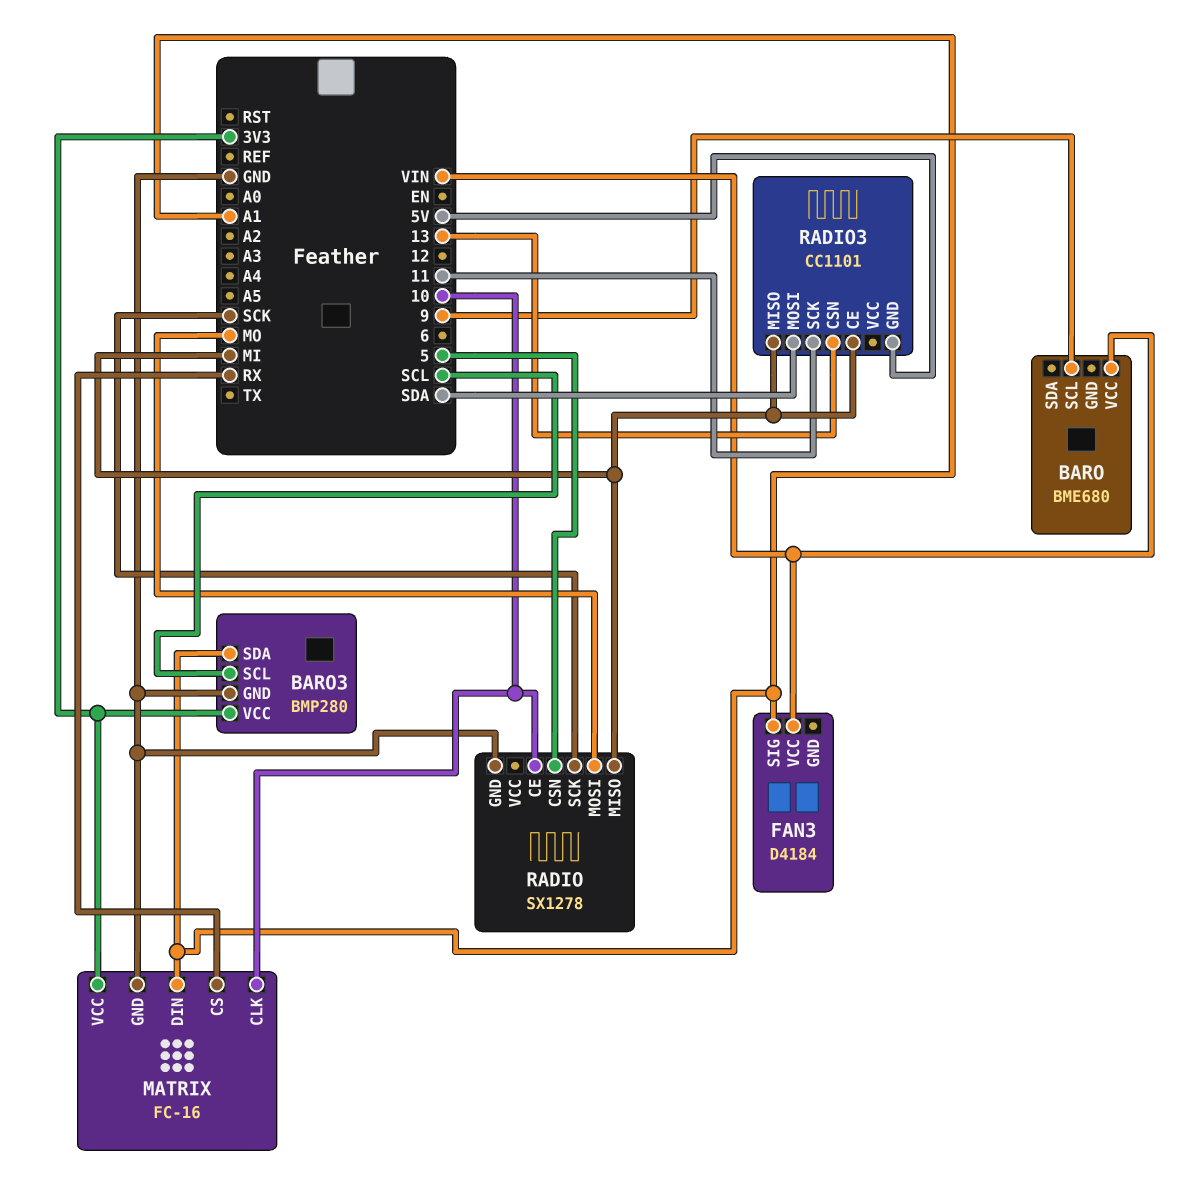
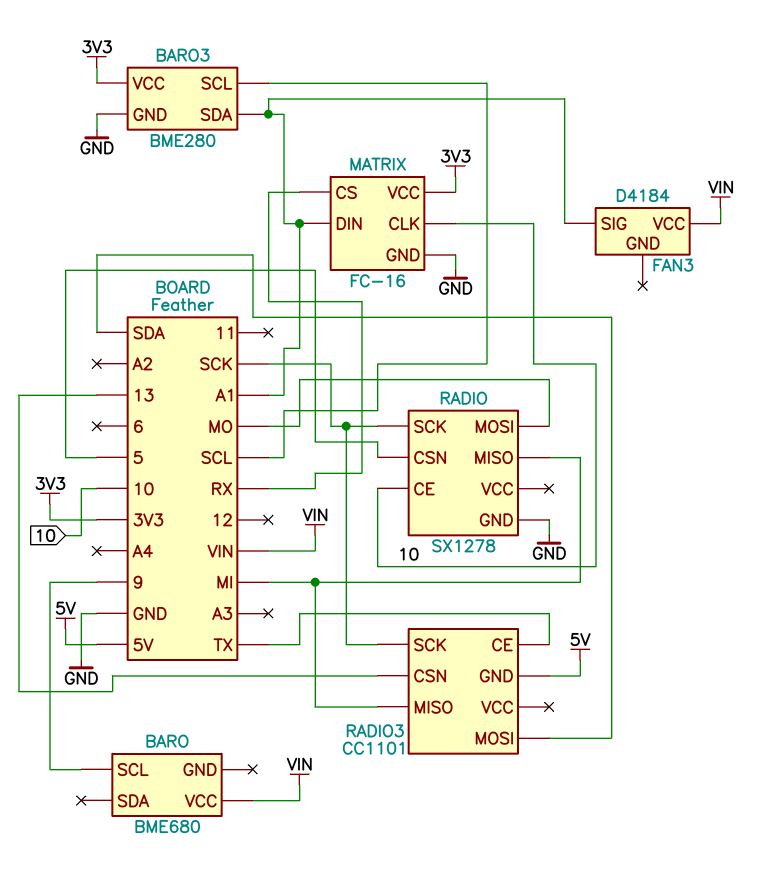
BARO3: BMP280 -> BME280
RADIO3 pin CE: MI -> TX
RADIO3 pin SCK: 11 -> SCK

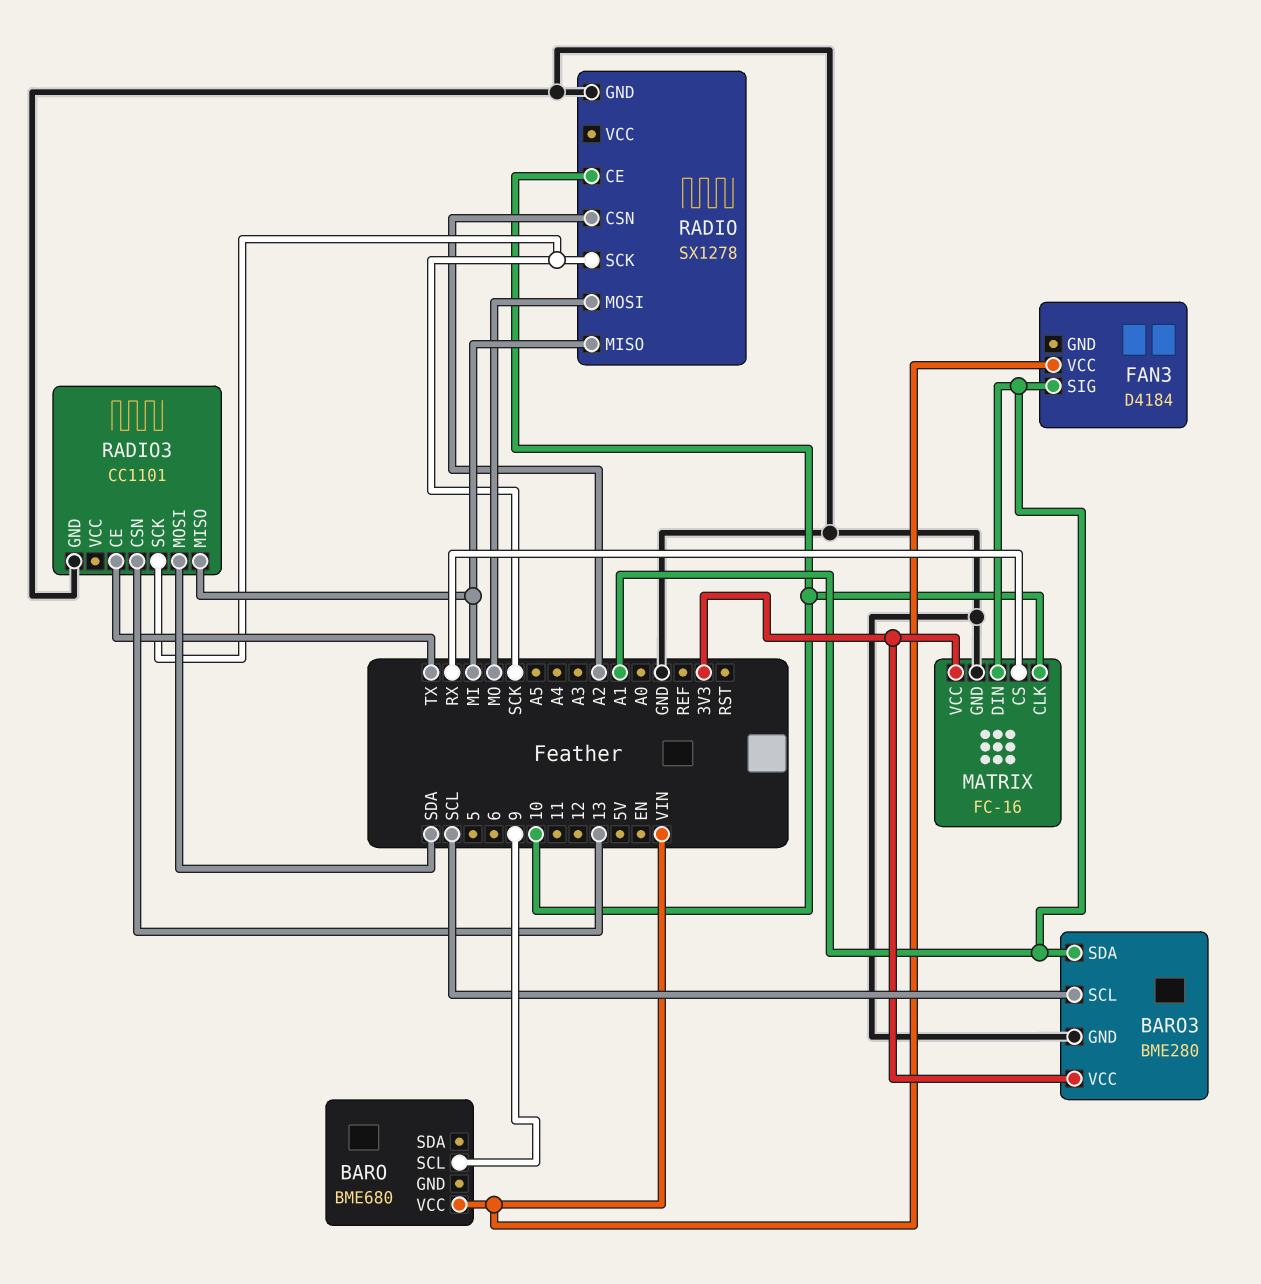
RADIO pin CSN: 5 -> A2
RADIO3 pin GND: 5V -> GND

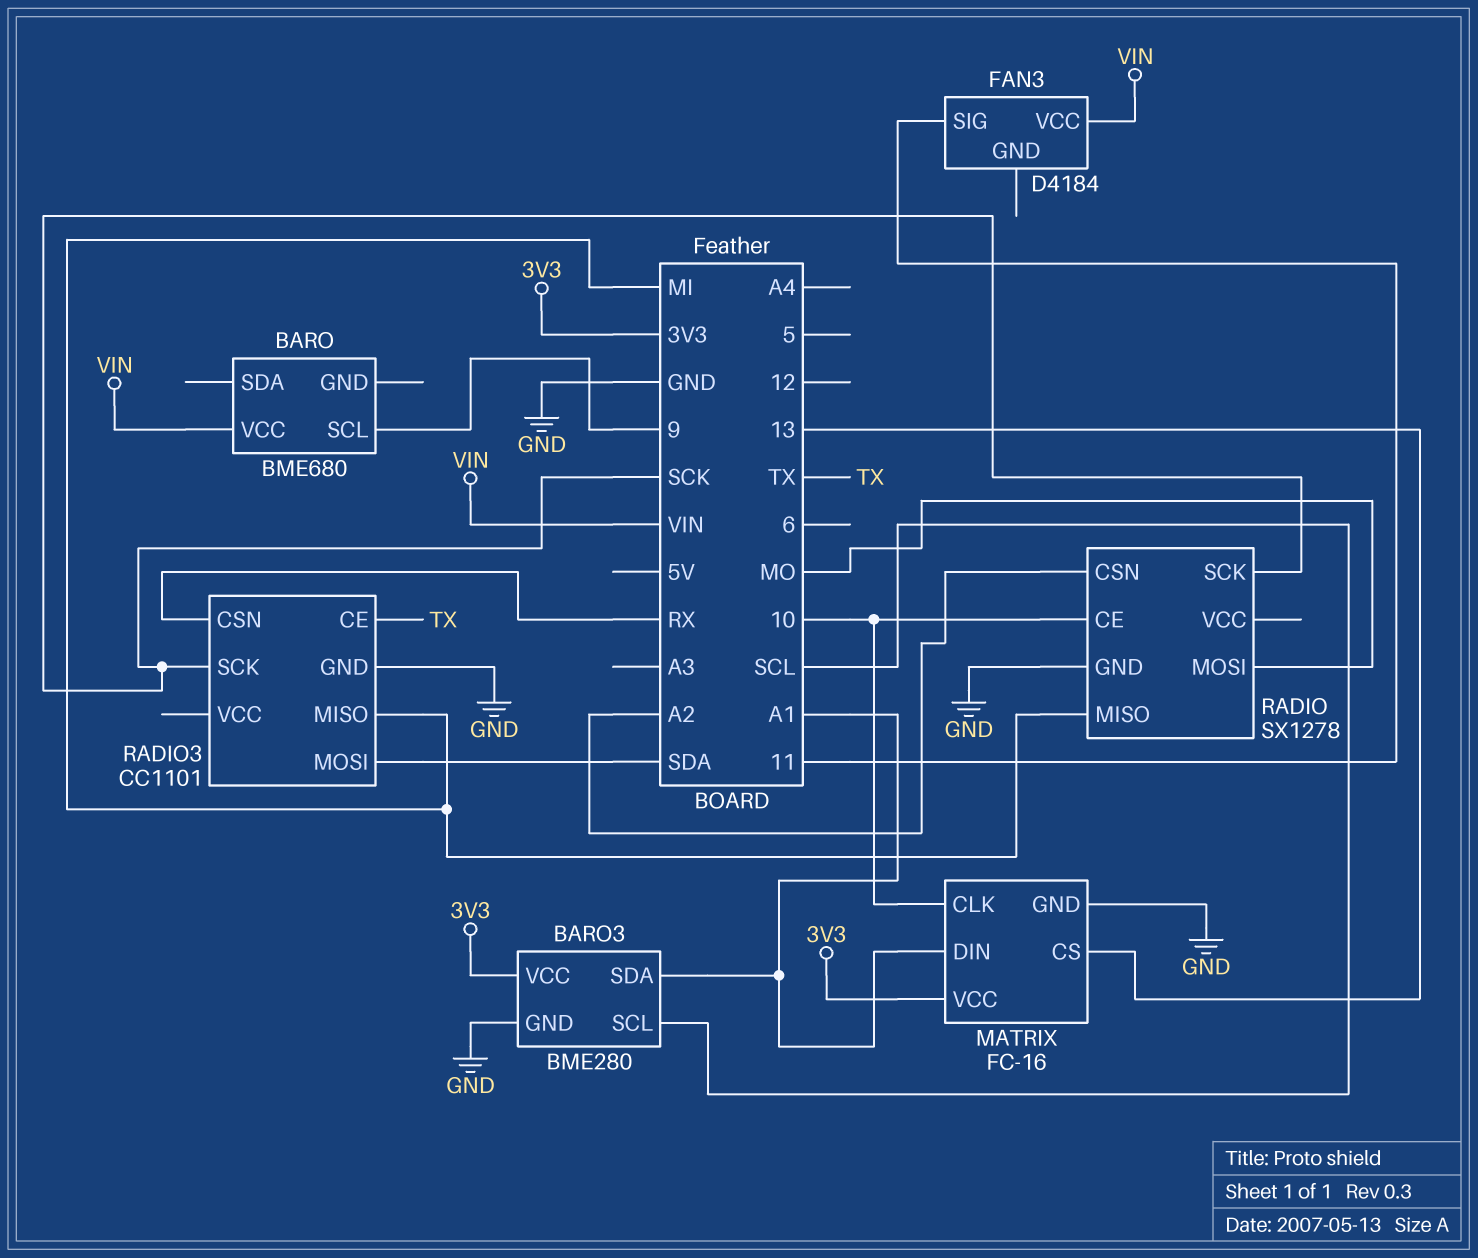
FAN3 pin SIG: A1 -> 11
MATRIX pin CS: RX -> 13
RADIO3 pin CSN: 13 -> RX

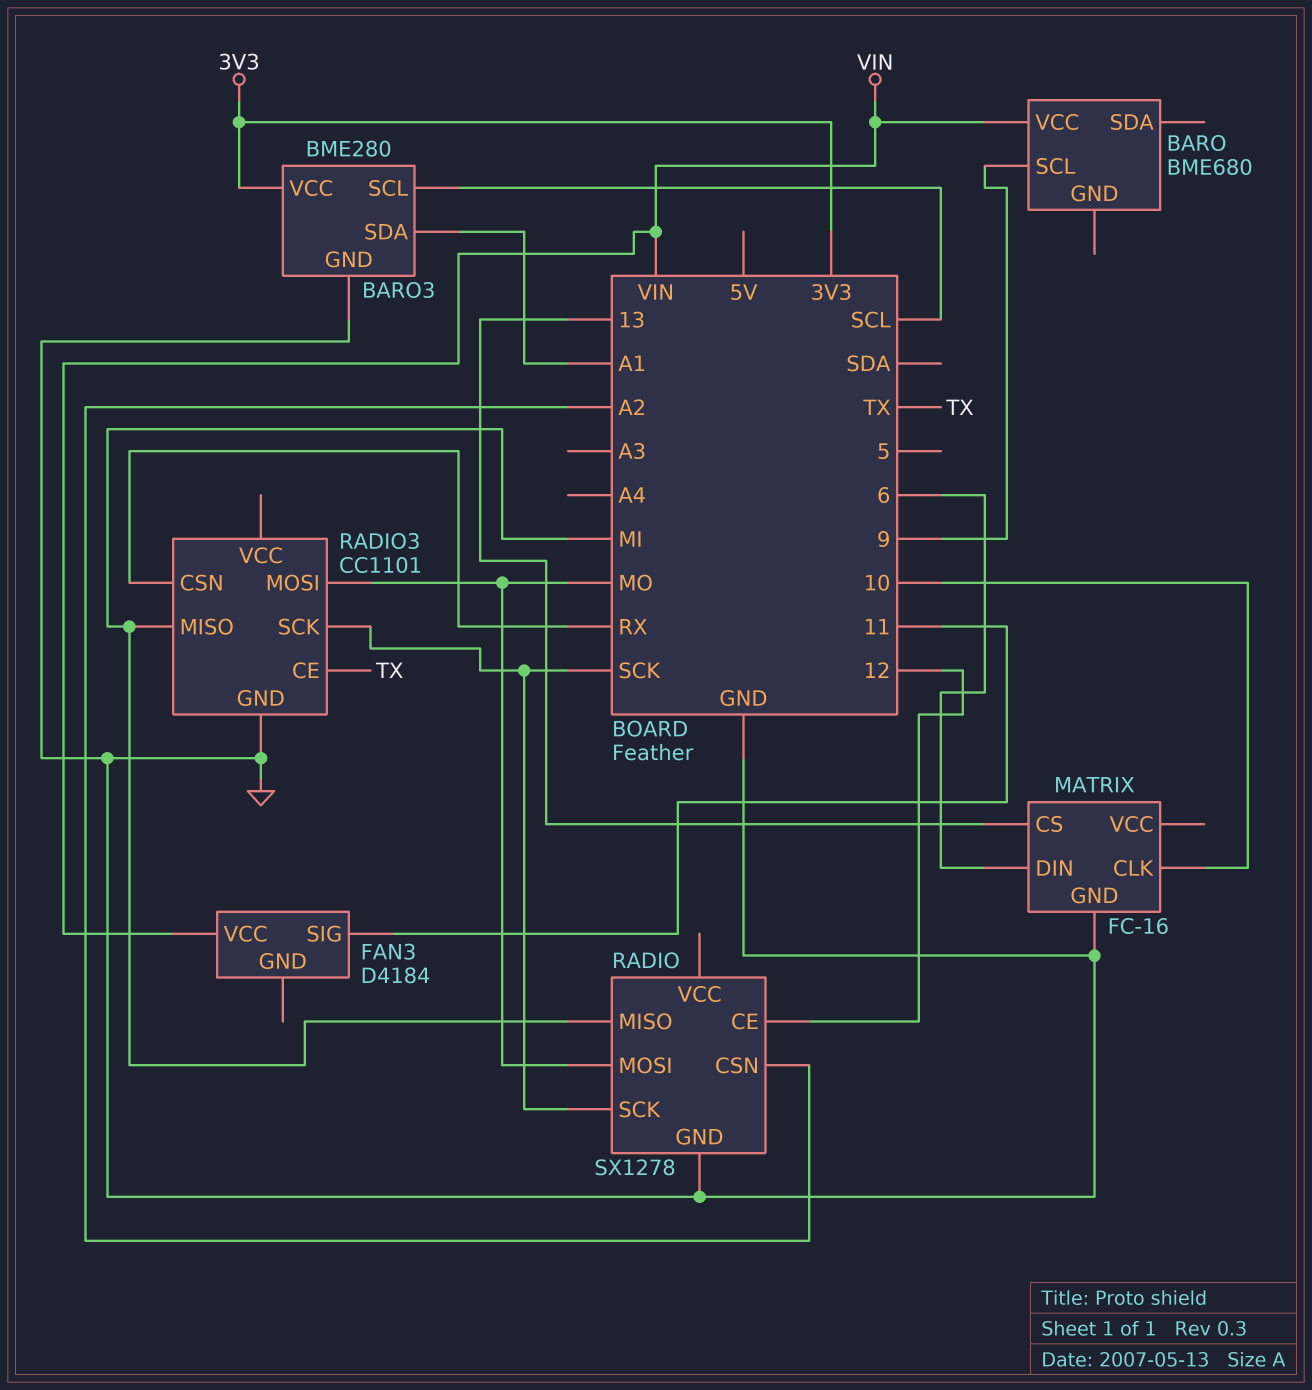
MATRIX pin DIN: A1 -> 6
MATRIX pin VCC: 3V3 -> none
RADIO pin CE: 10 -> 12
RADIO3 pin MOSI: SDA -> MO

